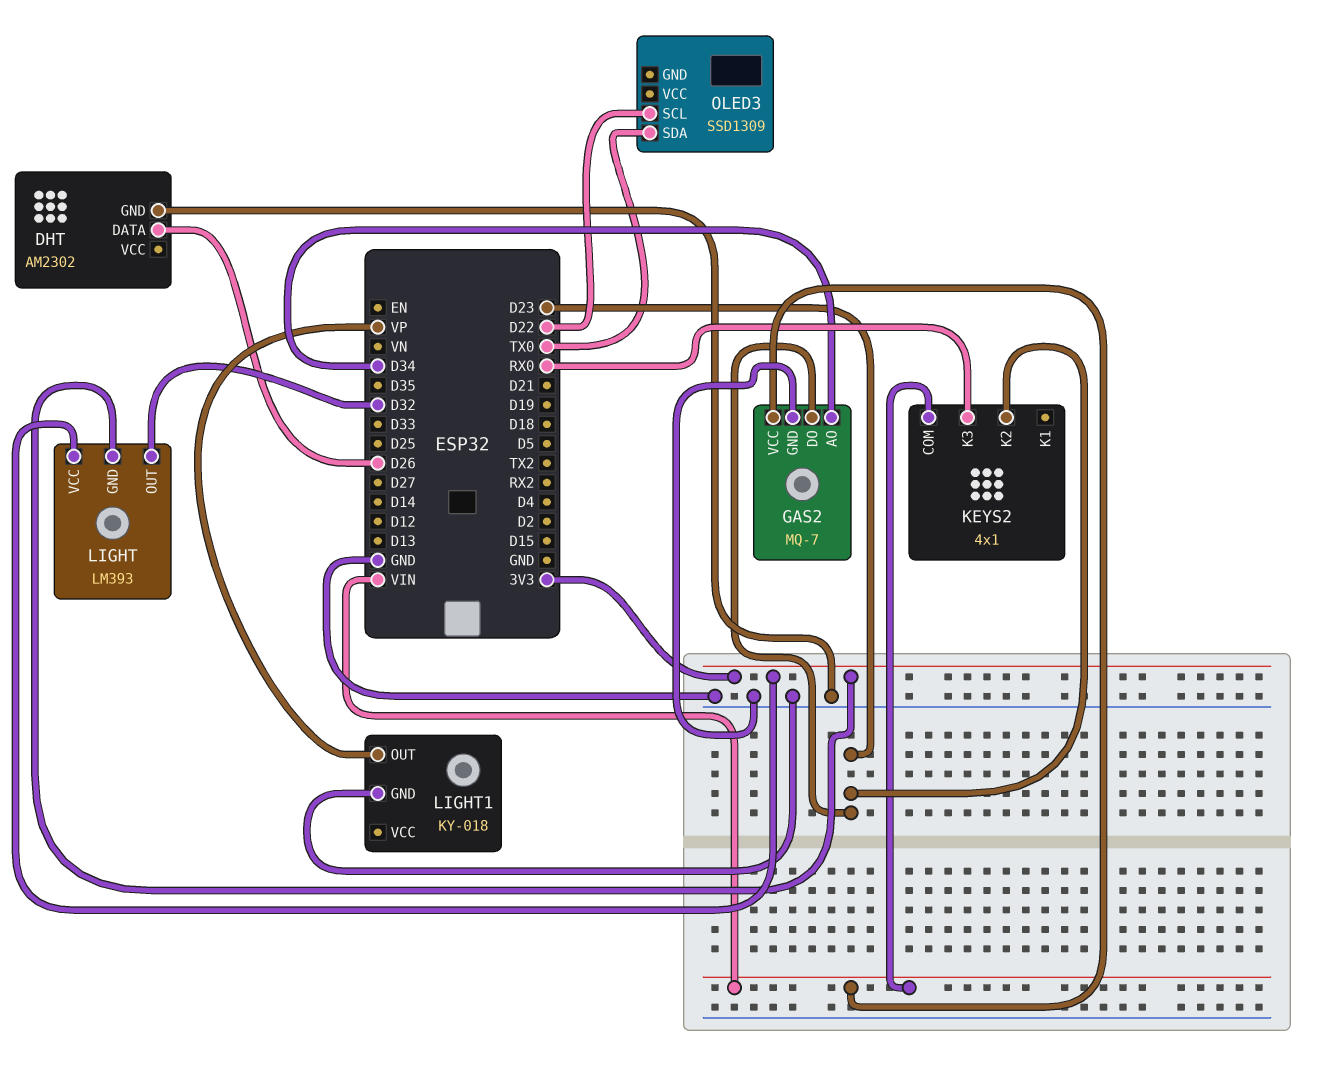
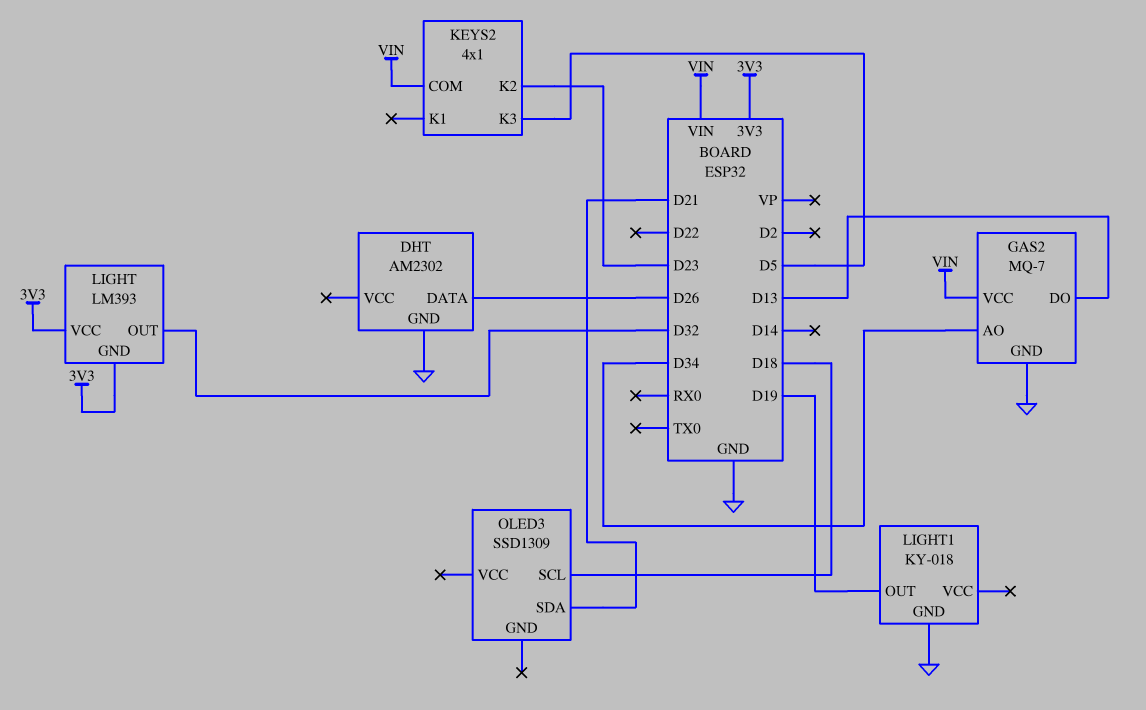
GAS2 pin DO: D23 -> D13
KEYS2 pin K3: RX0 -> D5
LIGHT1 pin OUT: VP -> D19
OLED3 pin SCL: D22 -> D18
OLED3 pin SDA: TX0 -> D21

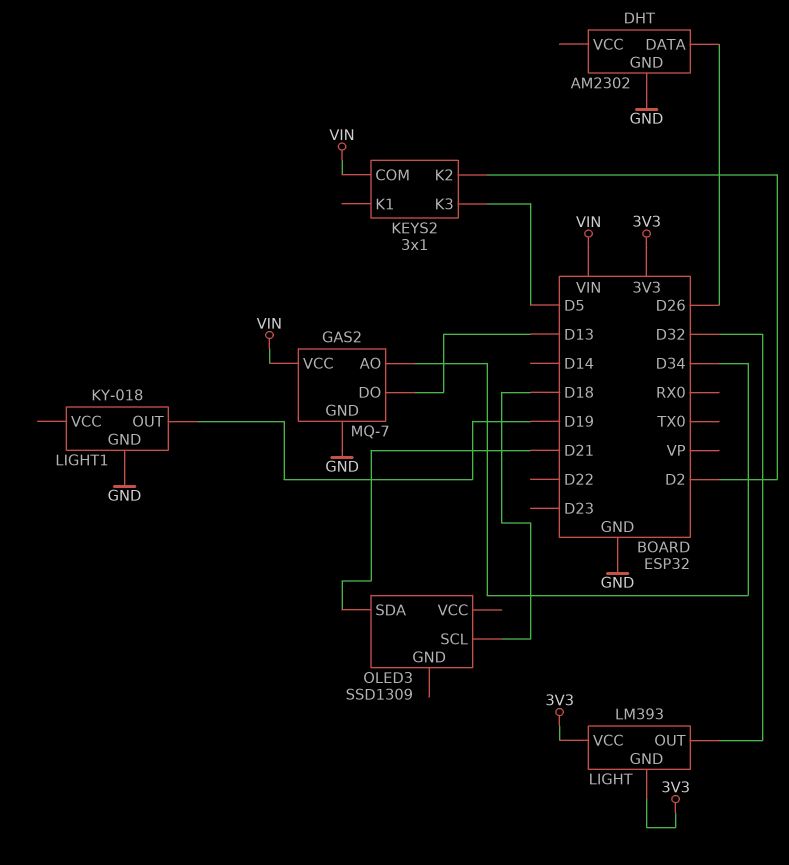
KEYS2: 4x1 -> 3x1
KEYS2 pin K2: D23 -> D2

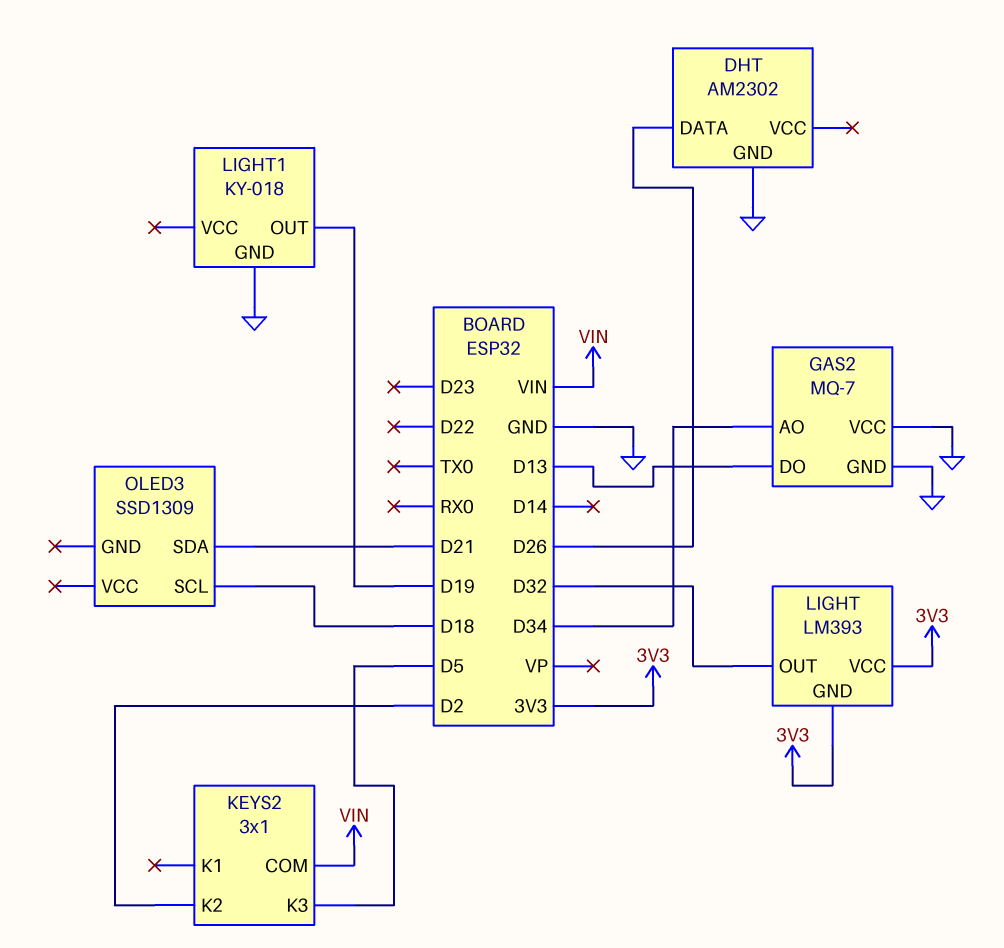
GAS2 pin VCC: VIN -> GND

